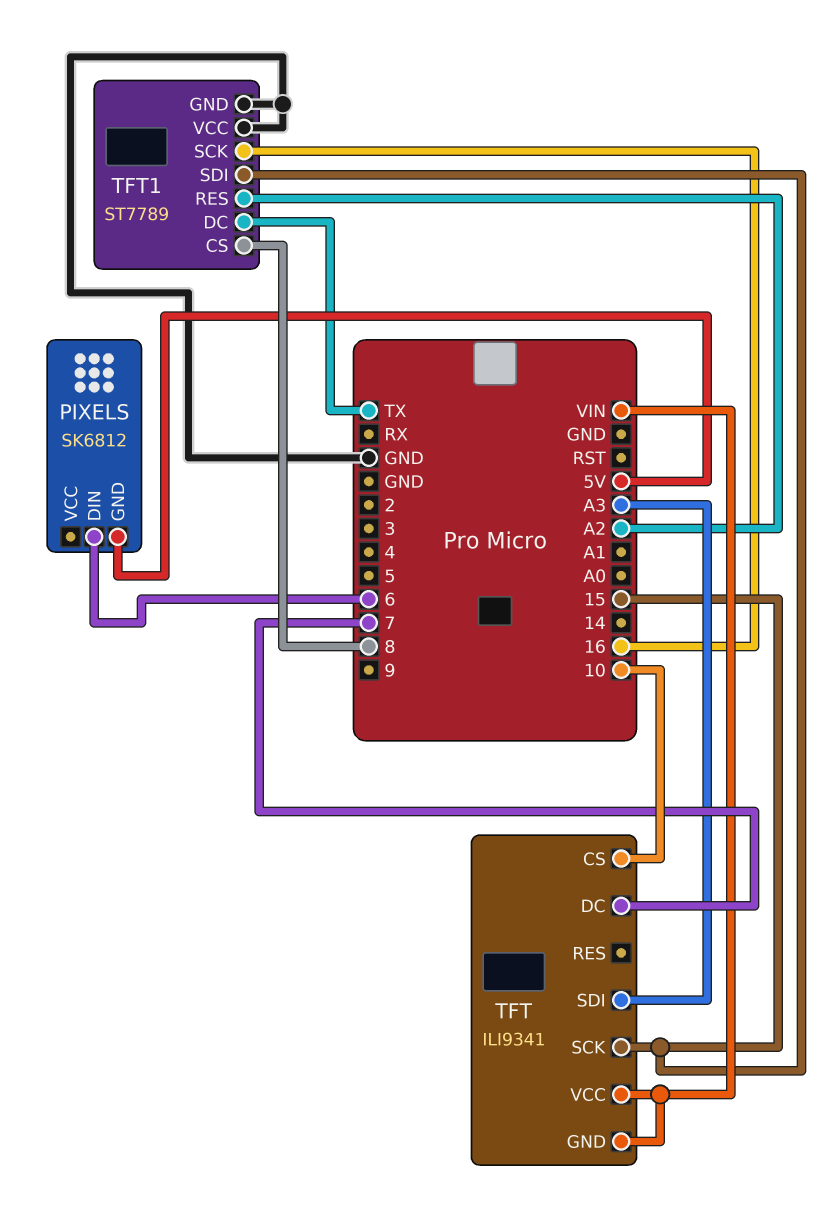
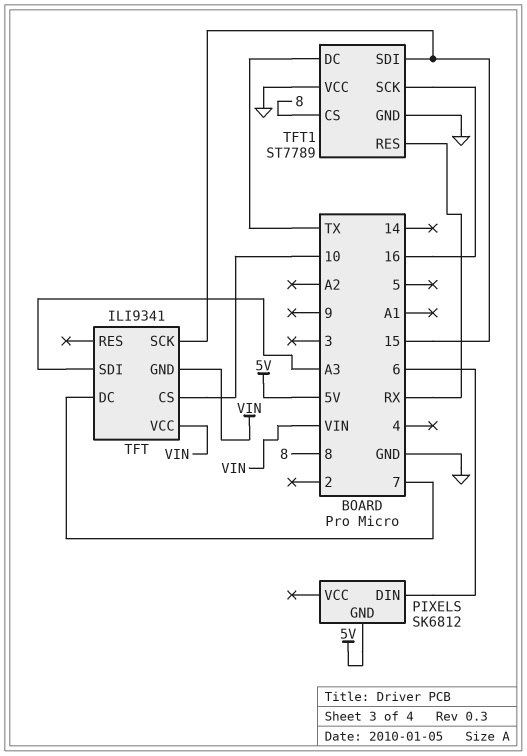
TFT1 pin RES: A2 -> RX

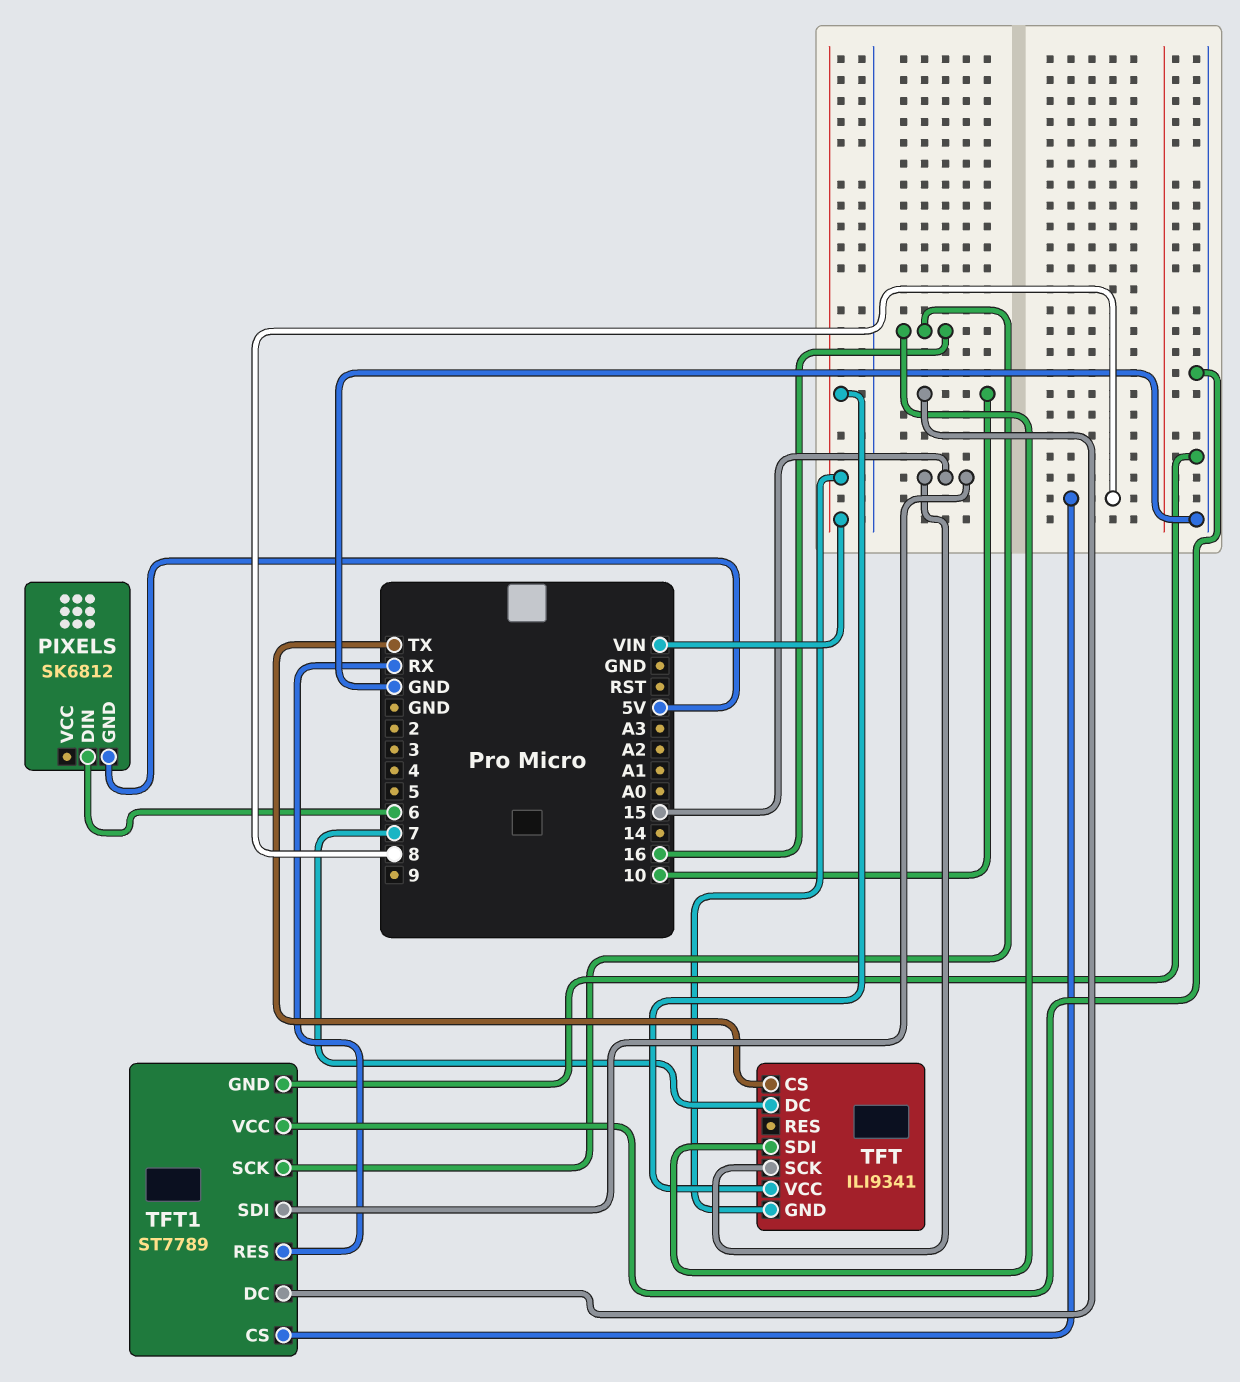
TFT pin CS: 10 -> TX
TFT pin SDI: A3 -> 16
TFT1 pin DC: TX -> 10

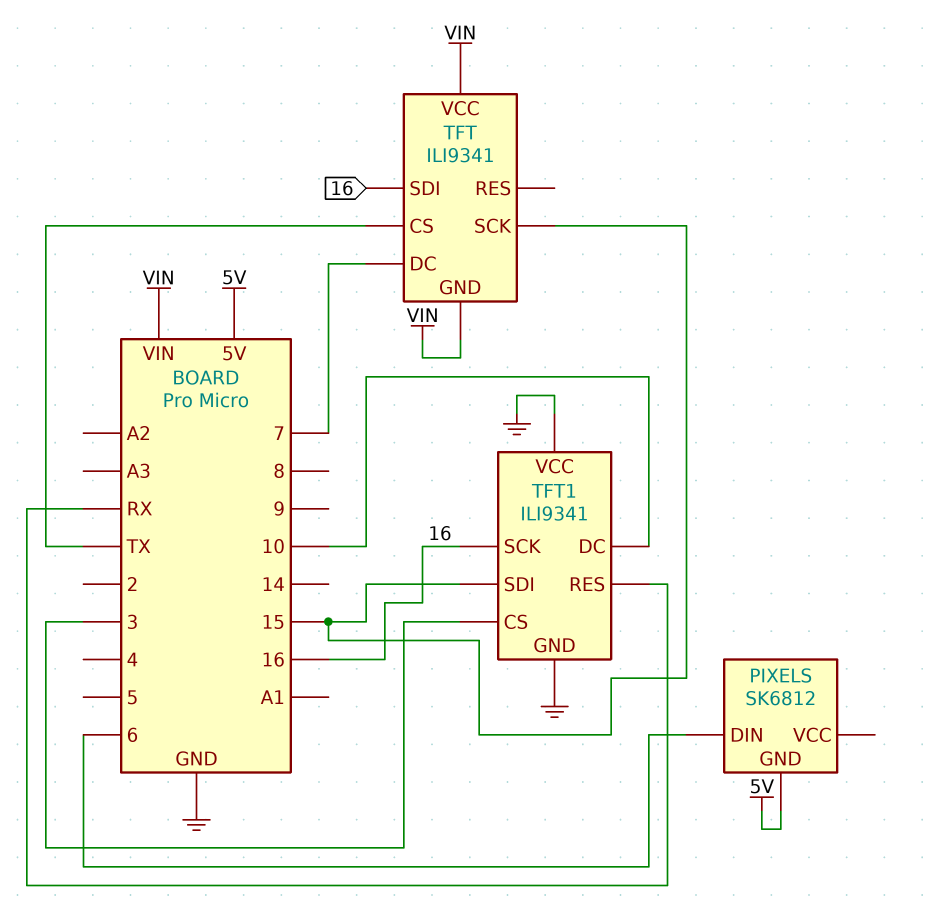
TFT1: ST7789 -> ILI9341
TFT1 pin CS: 8 -> 3

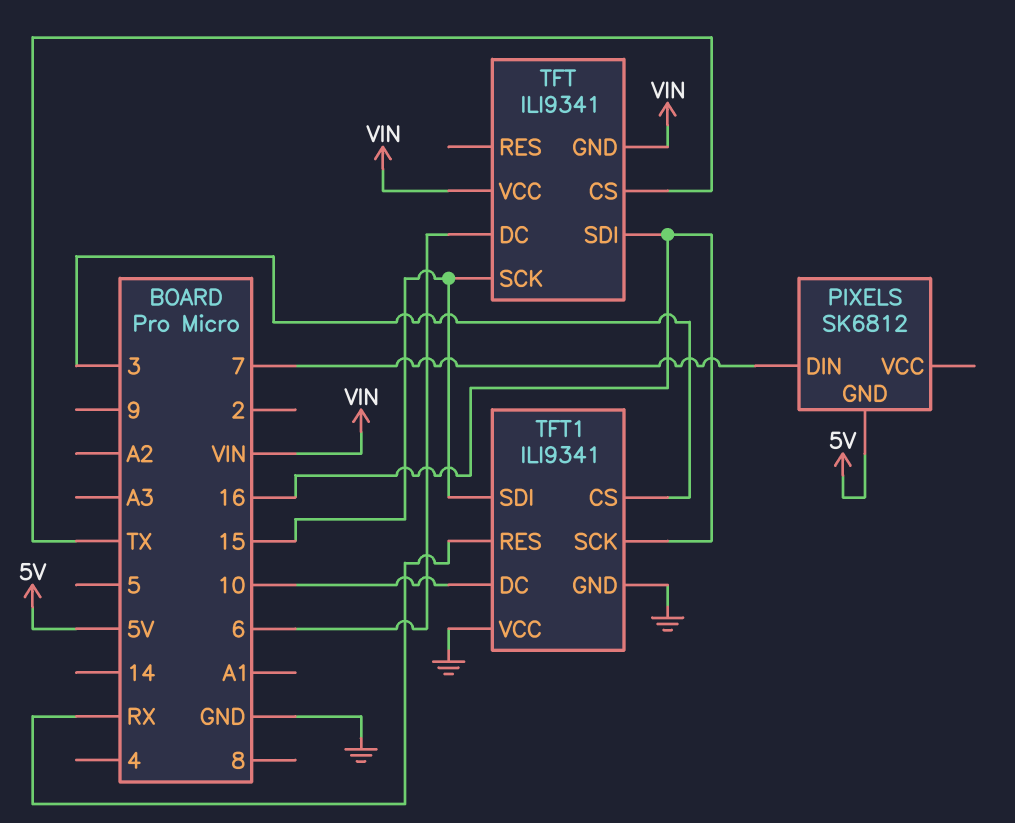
PIXELS pin DIN: 6 -> 7
TFT pin DC: 7 -> 6

